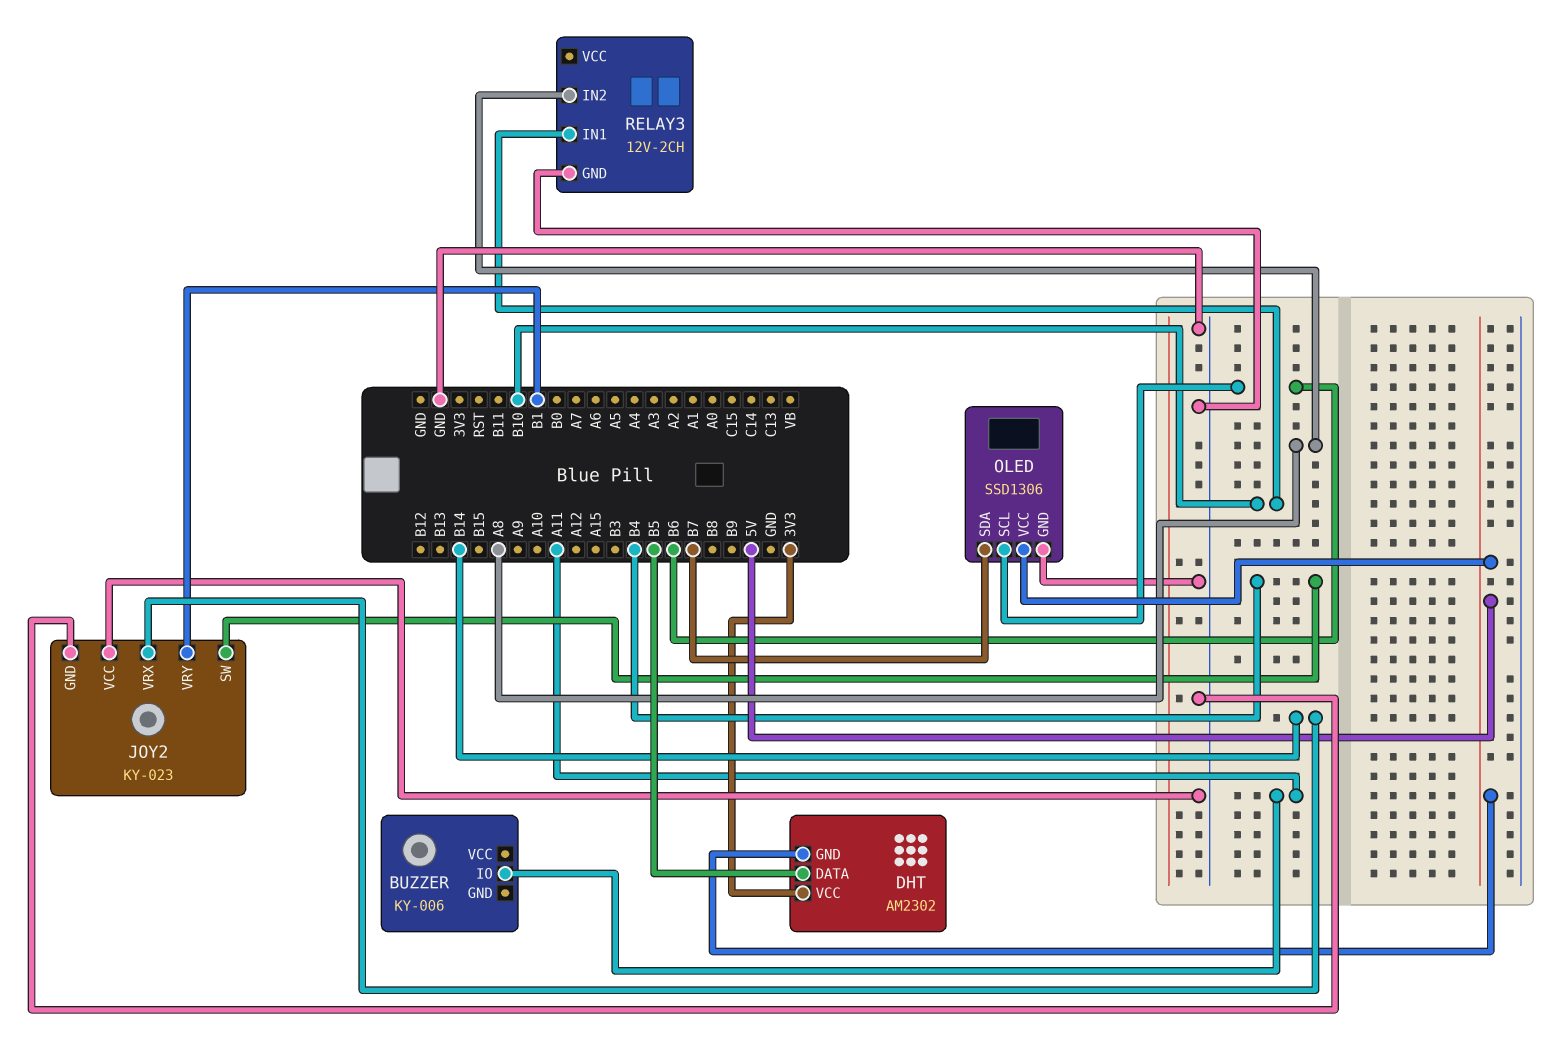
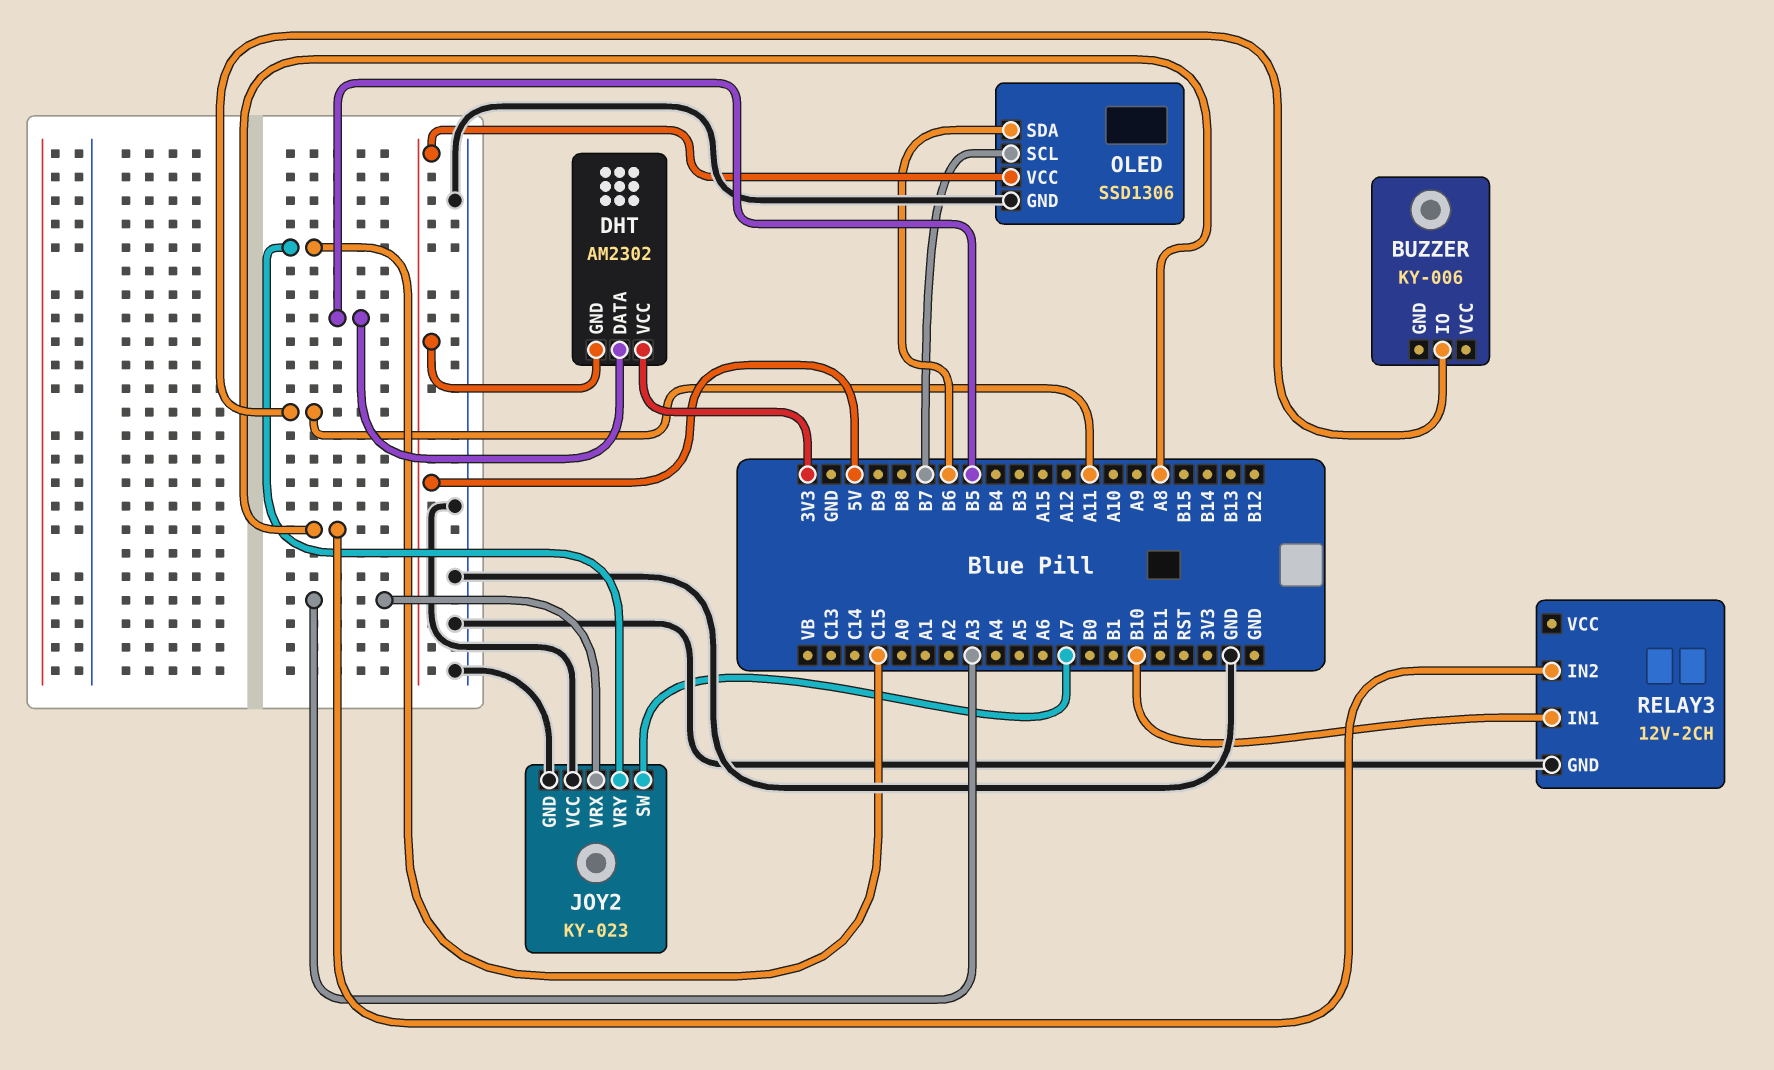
JOY2 pin SW: B4 -> A7
JOY2 pin VRX: B14 -> A3
JOY2 pin VRY: B1 -> C15
OLED pin SCL: B6 -> B7
OLED pin SDA: B7 -> B6

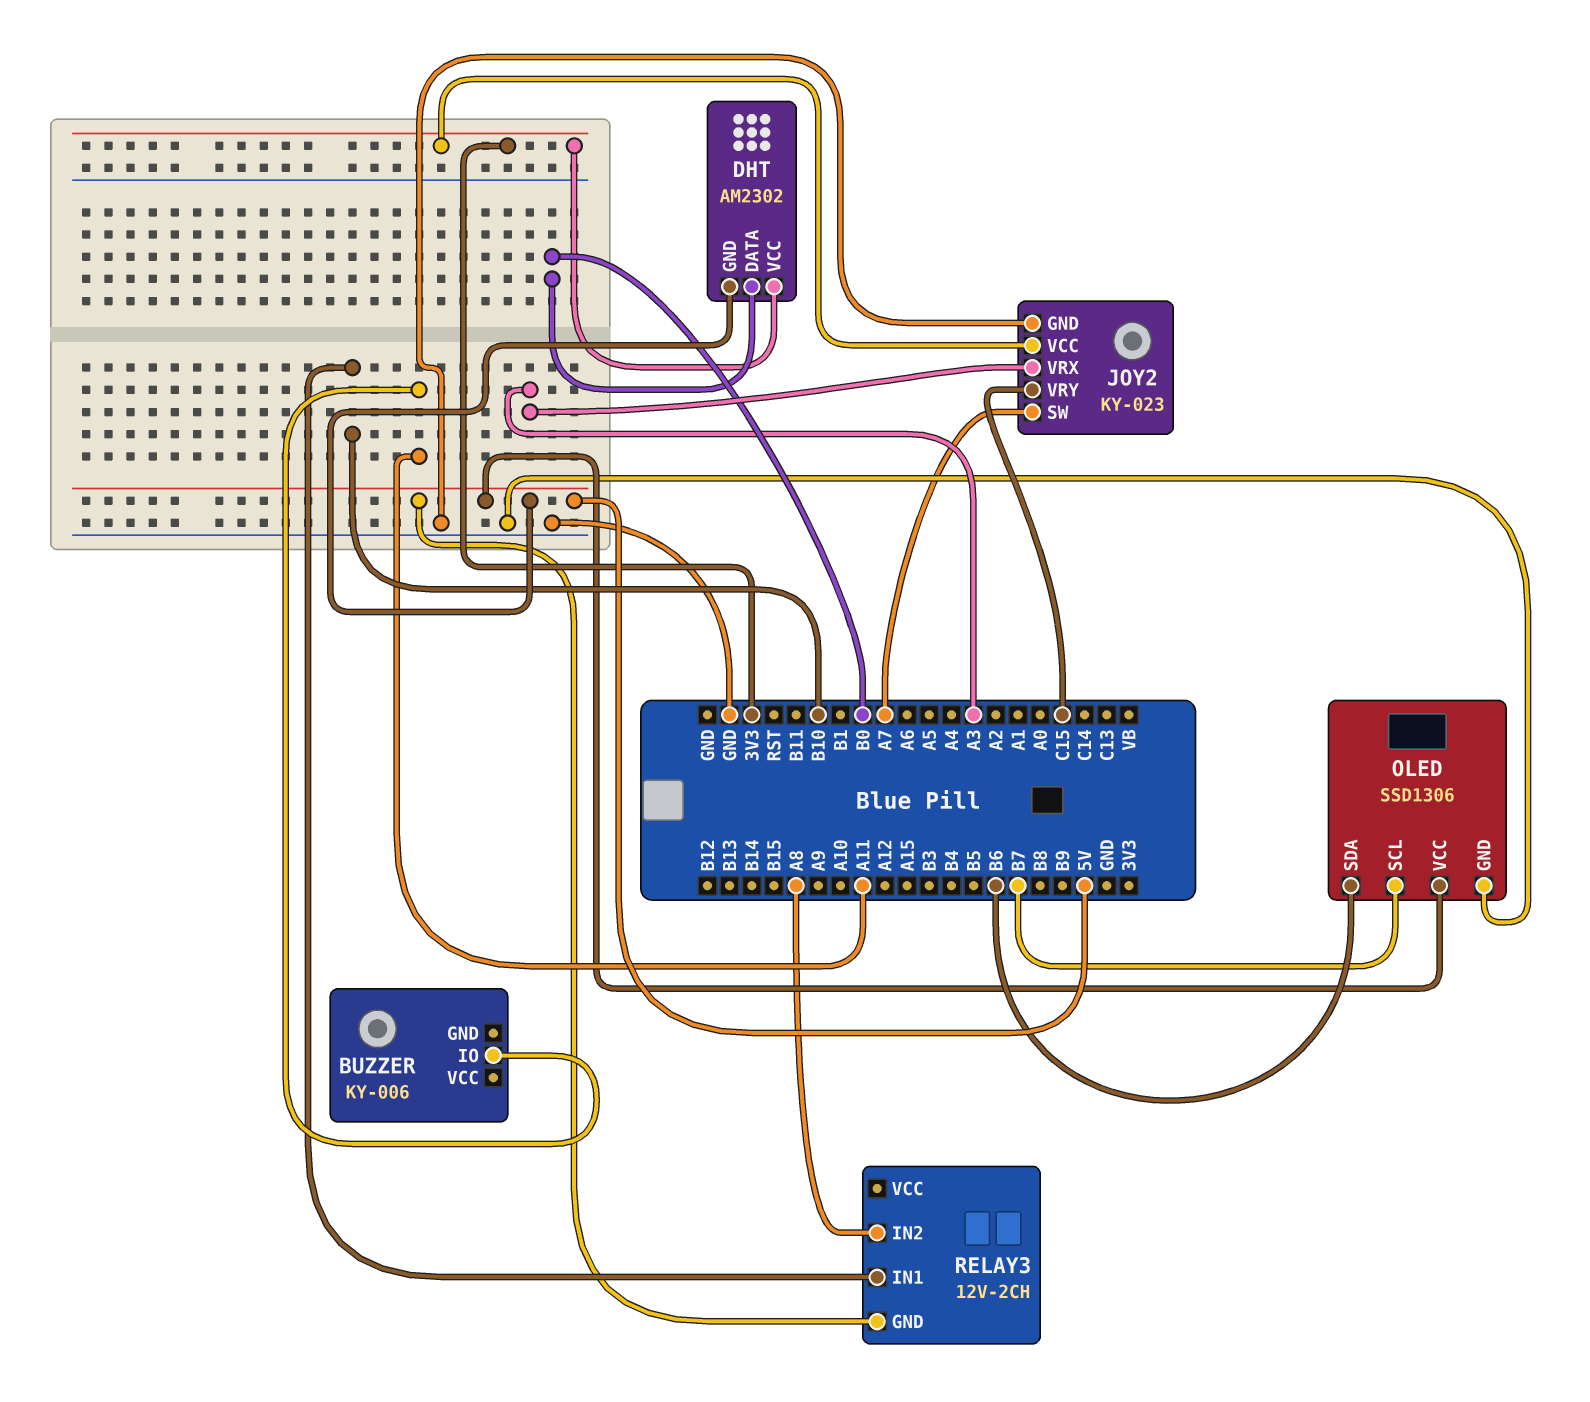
DHT pin DATA: B5 -> B0
JOY2 pin VCC: GND -> 3V3
RELAY3 pin GND: GND -> 5V

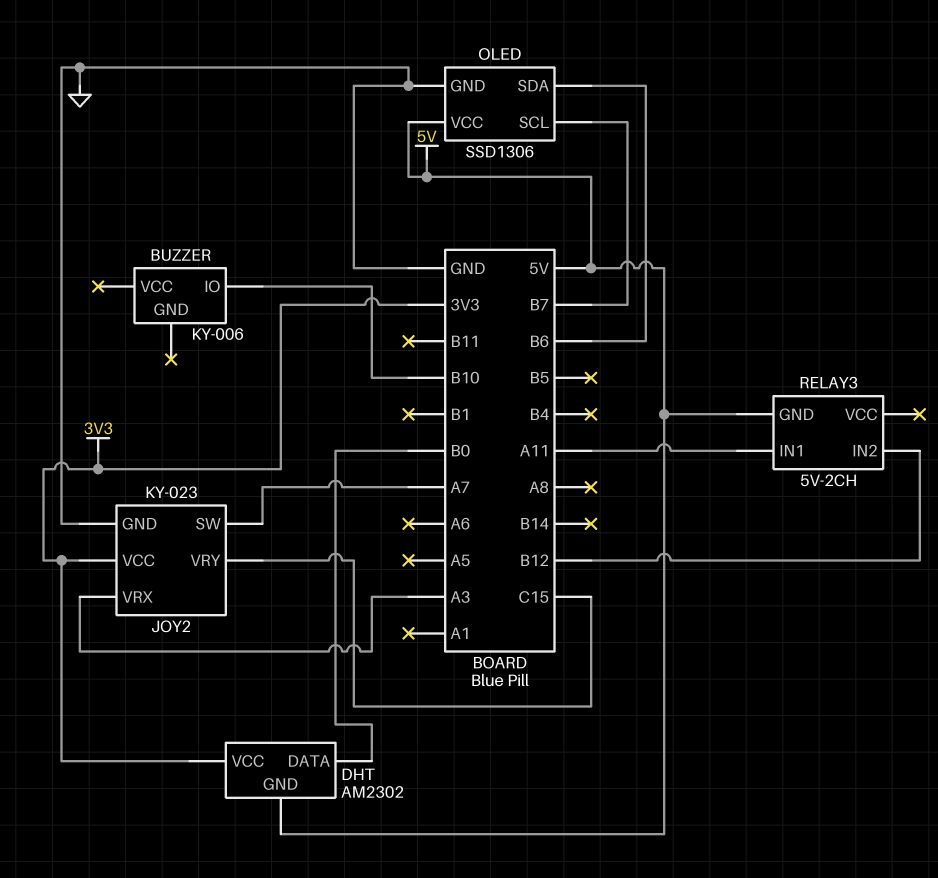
BUZZER pin IO: A11 -> B10
RELAY3: 12V-2CH -> 5V-2CH
RELAY3 pin IN1: B10 -> A11
RELAY3 pin IN2: A8 -> B12

